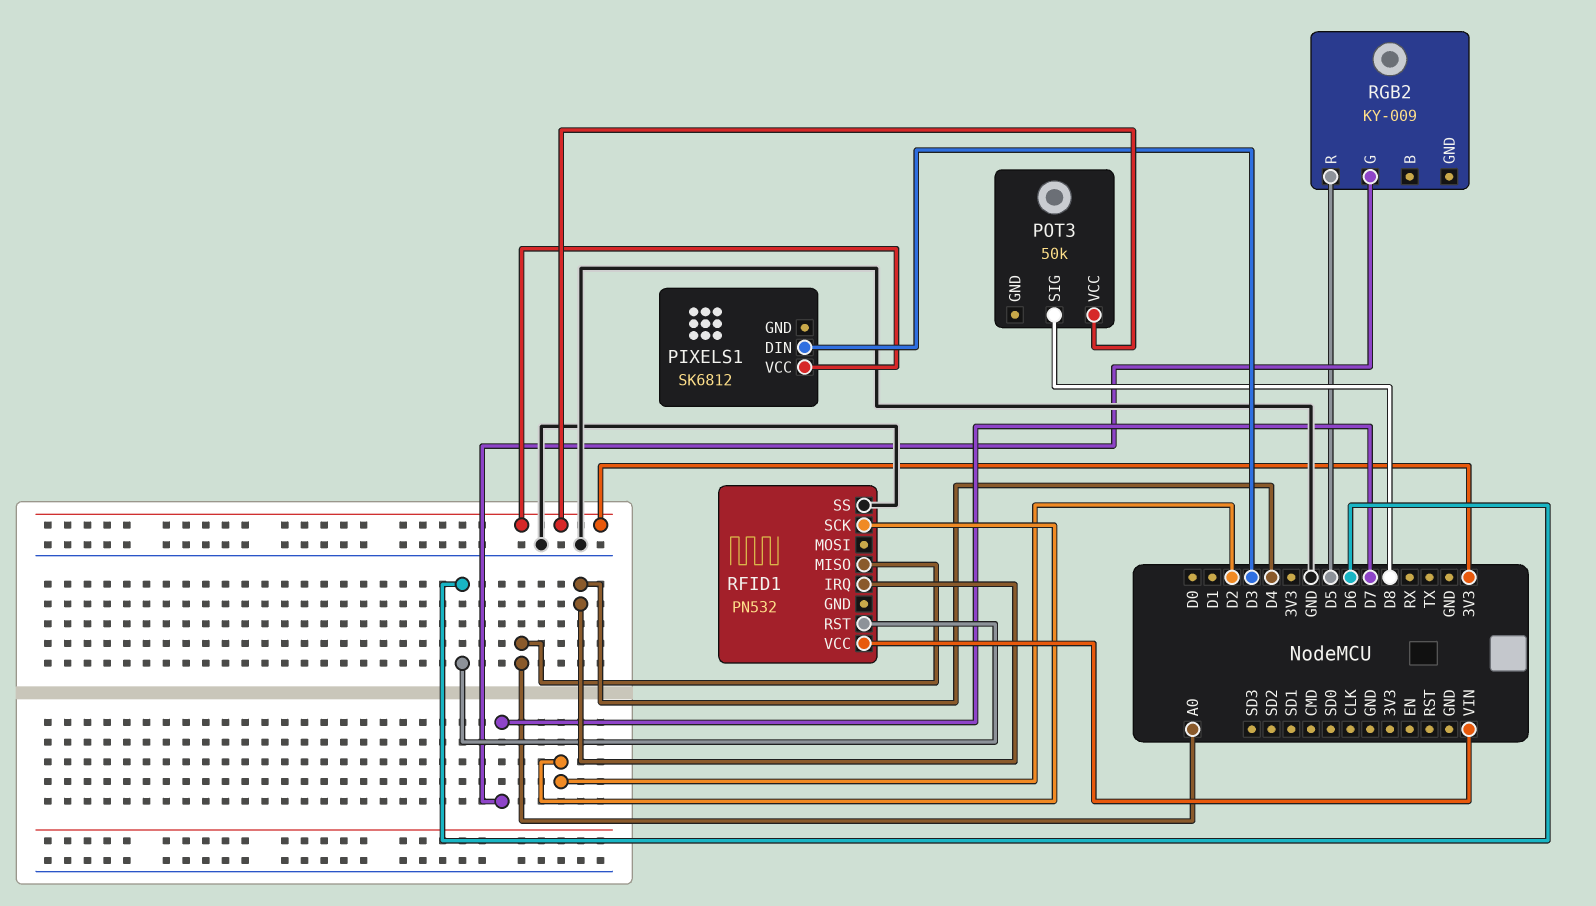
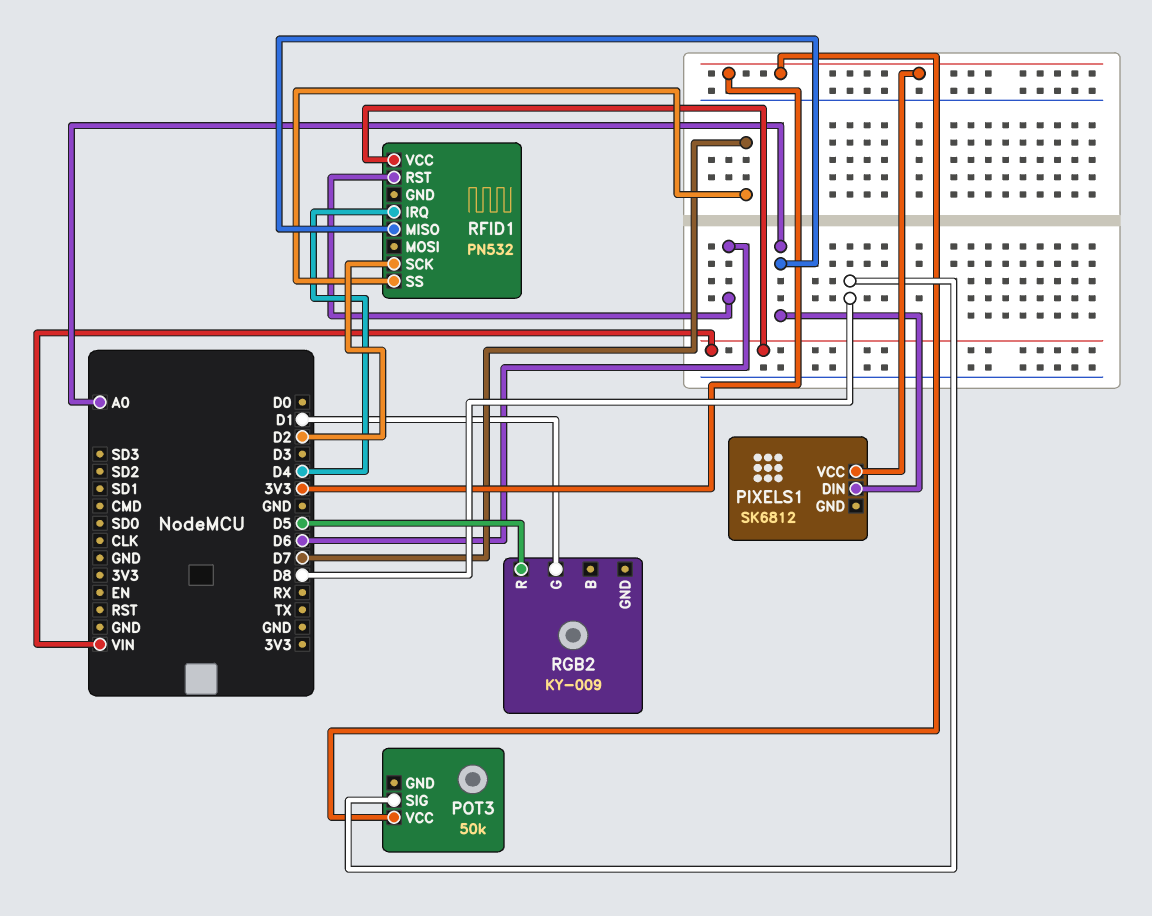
PIXELS1 pin DIN: D3 -> A0
RFID1 pin SS: GND -> D7
RGB2 pin G: D7 -> D1

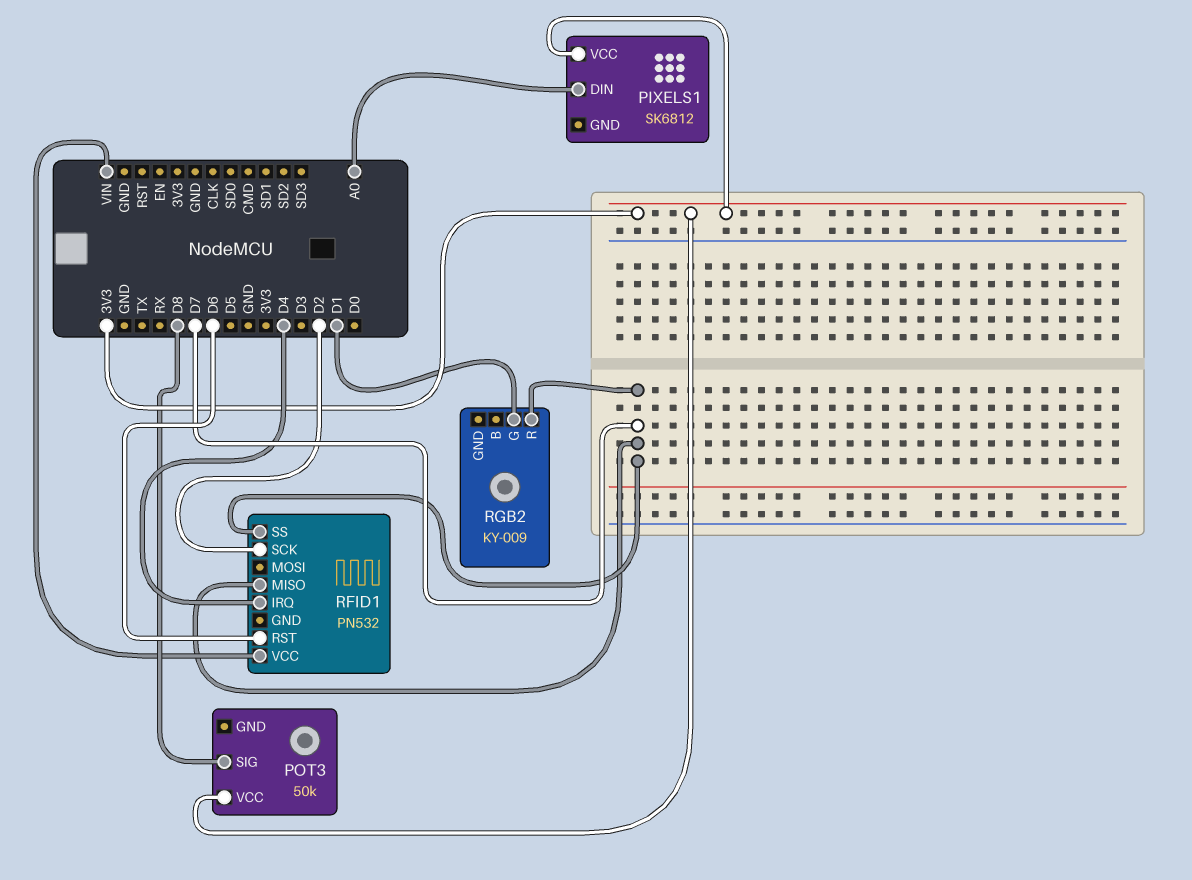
RFID1 pin MISO: A0 -> D7
RGB2 pin R: D5 -> D7

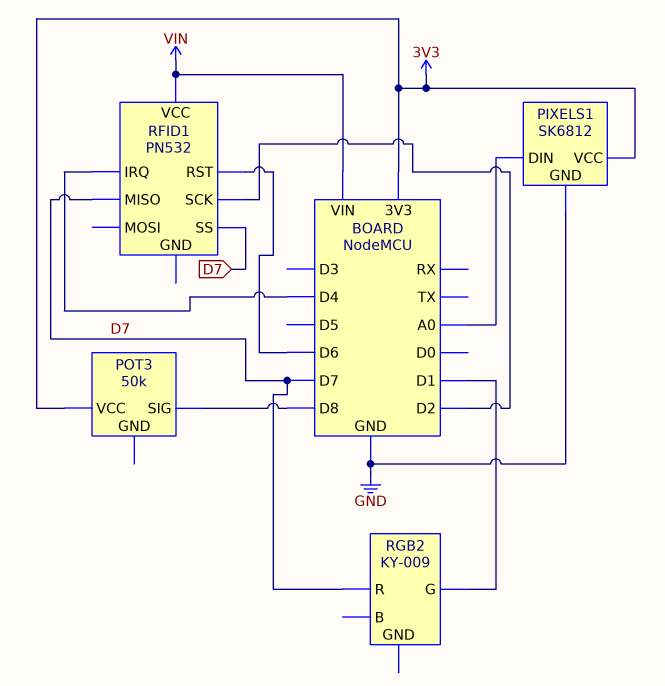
PIXELS1 pin GND: none -> GND

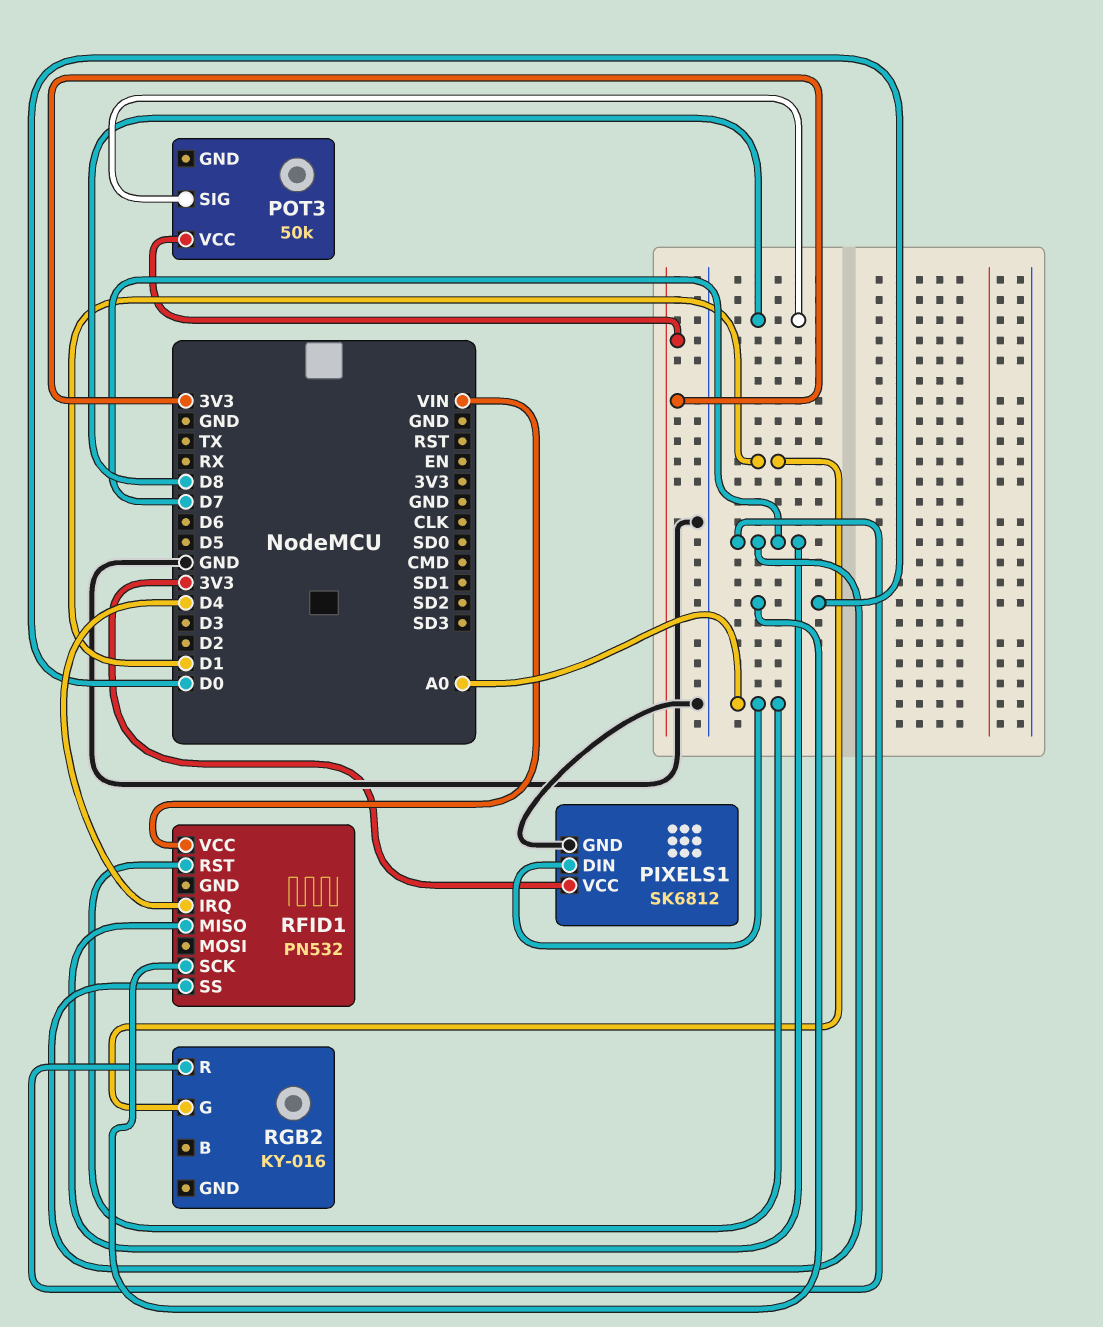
RFID1 pin RST: D6 -> A0
RFID1 pin SCK: D2 -> D0
RGB2: KY-009 -> KY-016

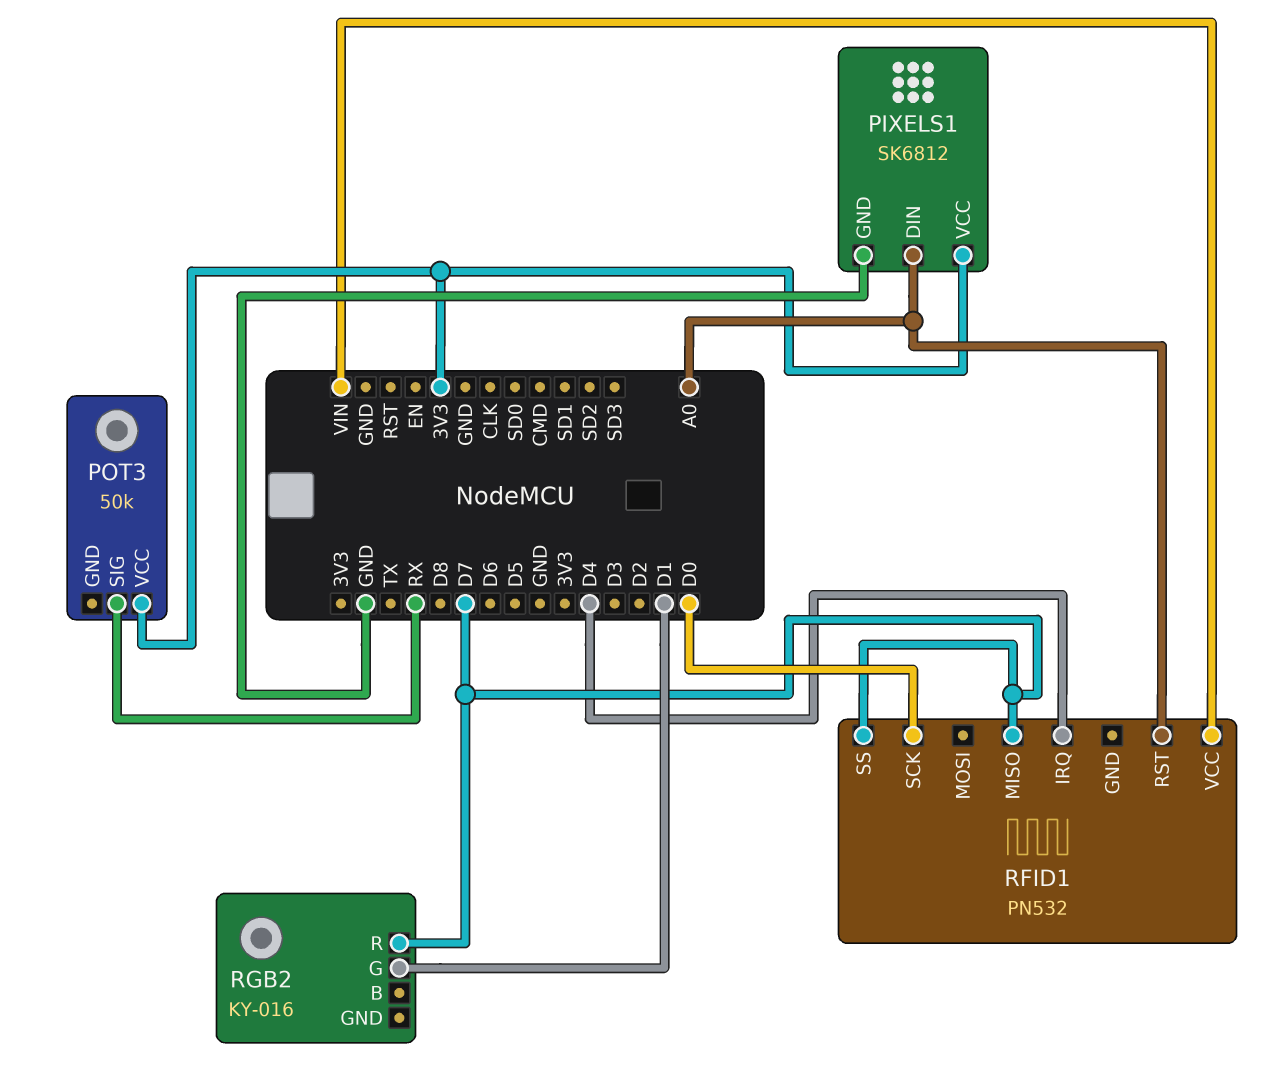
POT3 pin SIG: D8 -> RX

